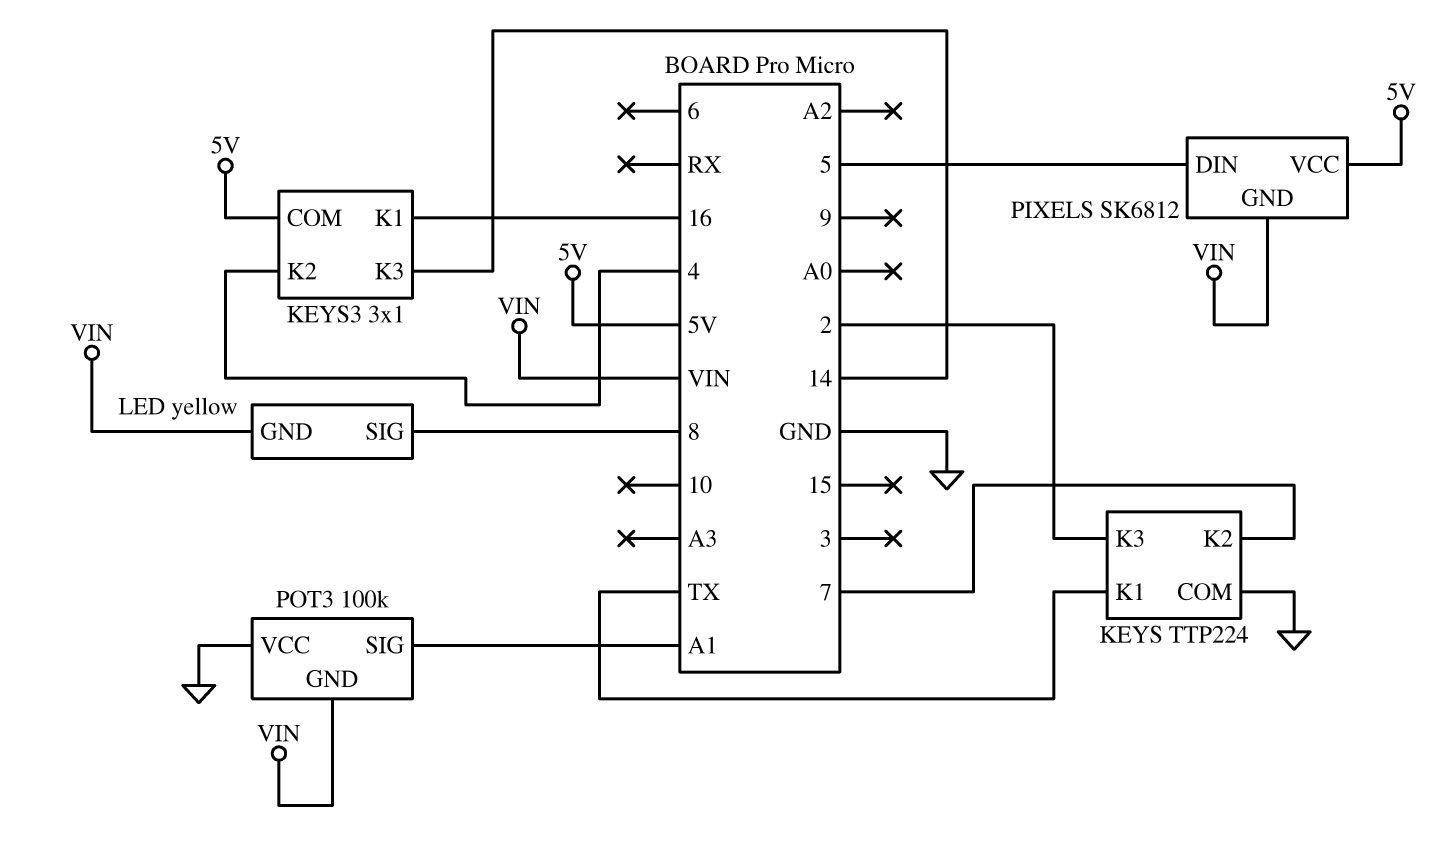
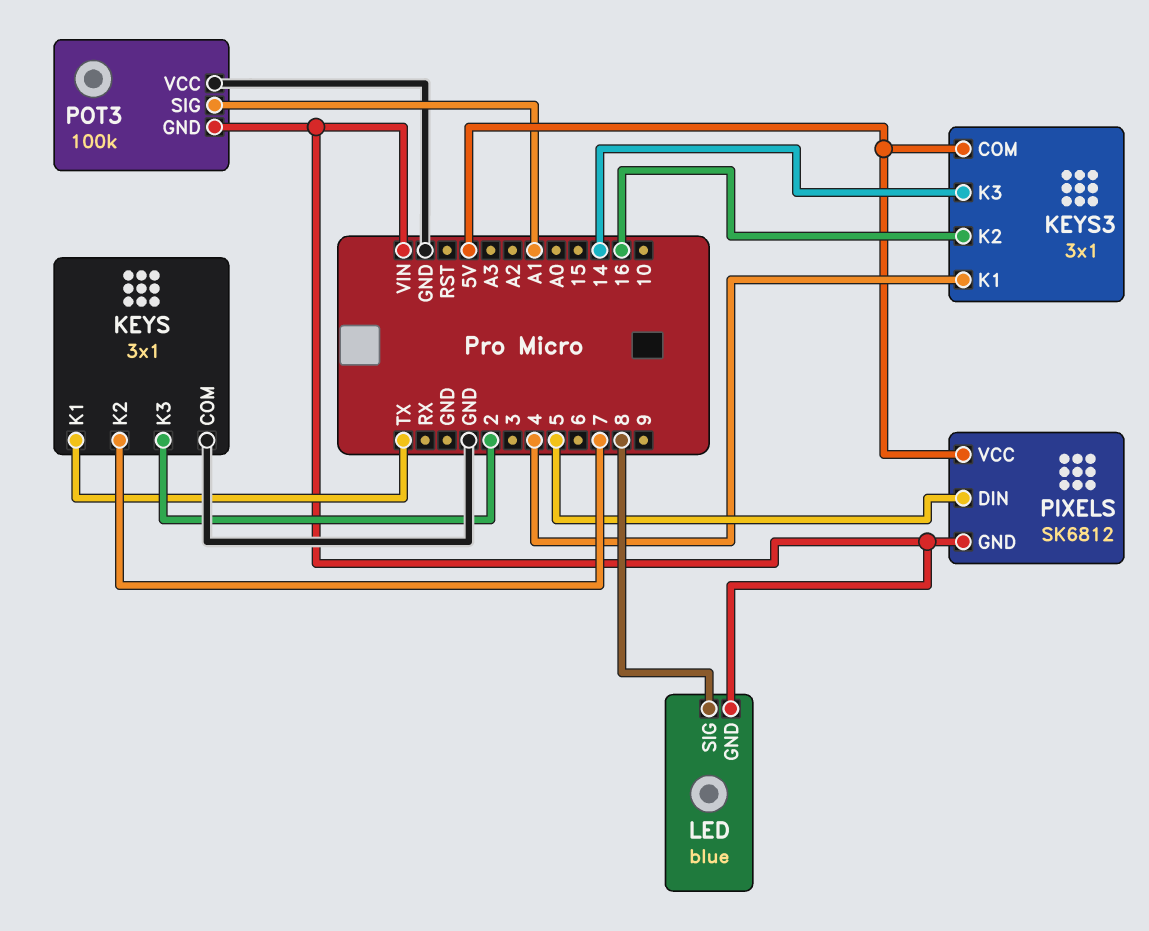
KEYS: TTP224 -> 3x1
KEYS3 pin K1: 16 -> 4
KEYS3 pin K2: 4 -> 16
LED: yellow -> blue

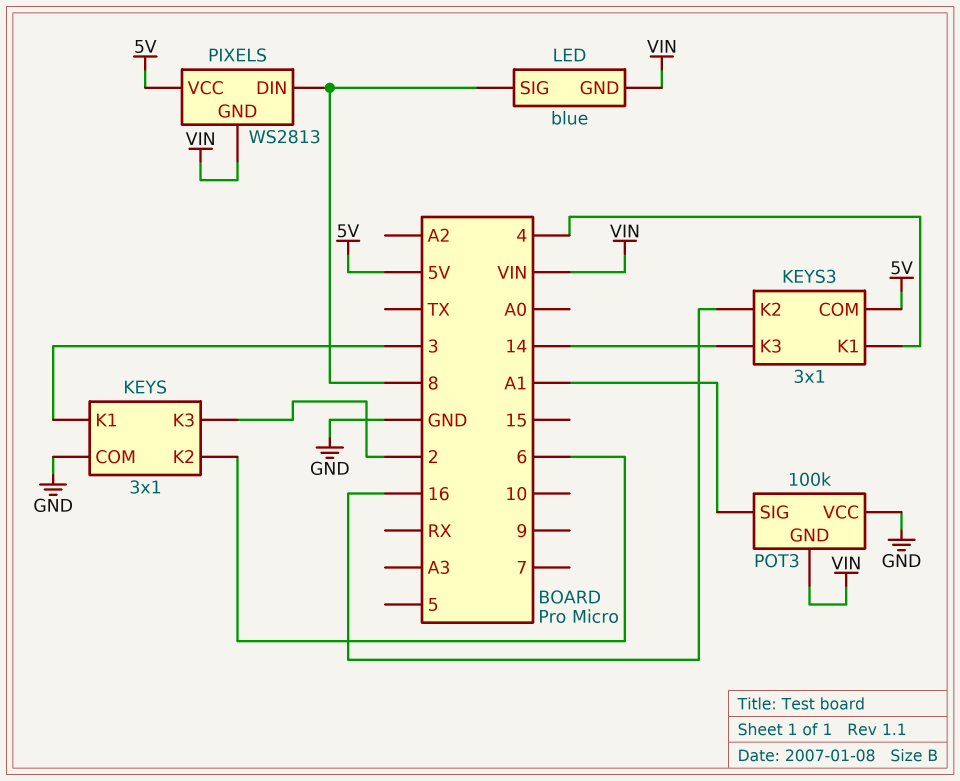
KEYS pin K1: TX -> 3
KEYS pin K2: 7 -> 6
PIXELS: SK6812 -> WS2813
PIXELS pin DIN: 5 -> 8

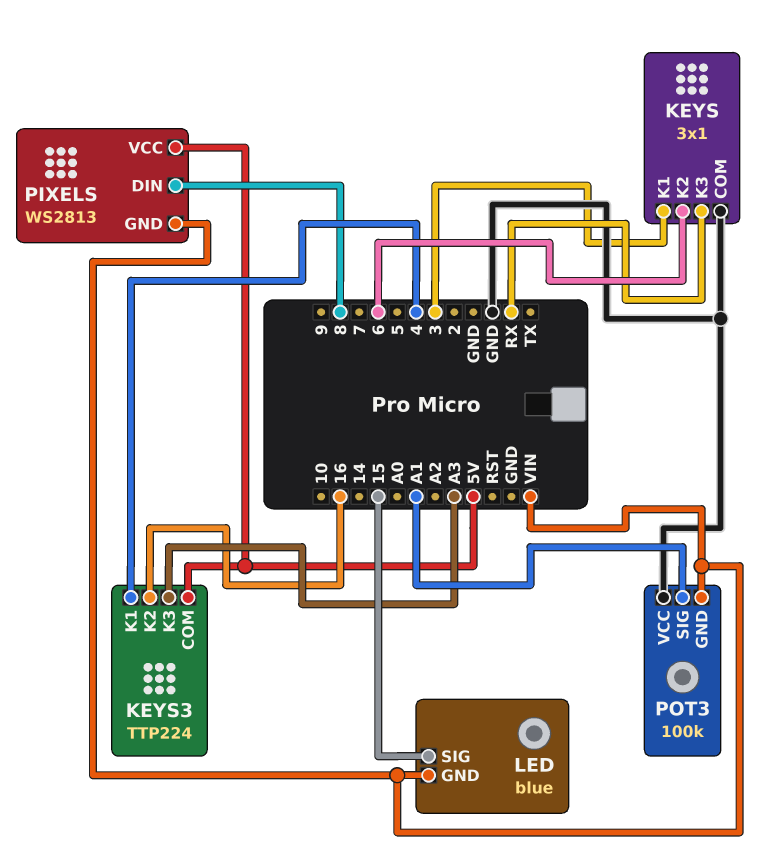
KEYS pin K3: 2 -> RX
KEYS3: 3x1 -> TTP224
KEYS3 pin K3: 14 -> A3
LED pin SIG: 8 -> 15

